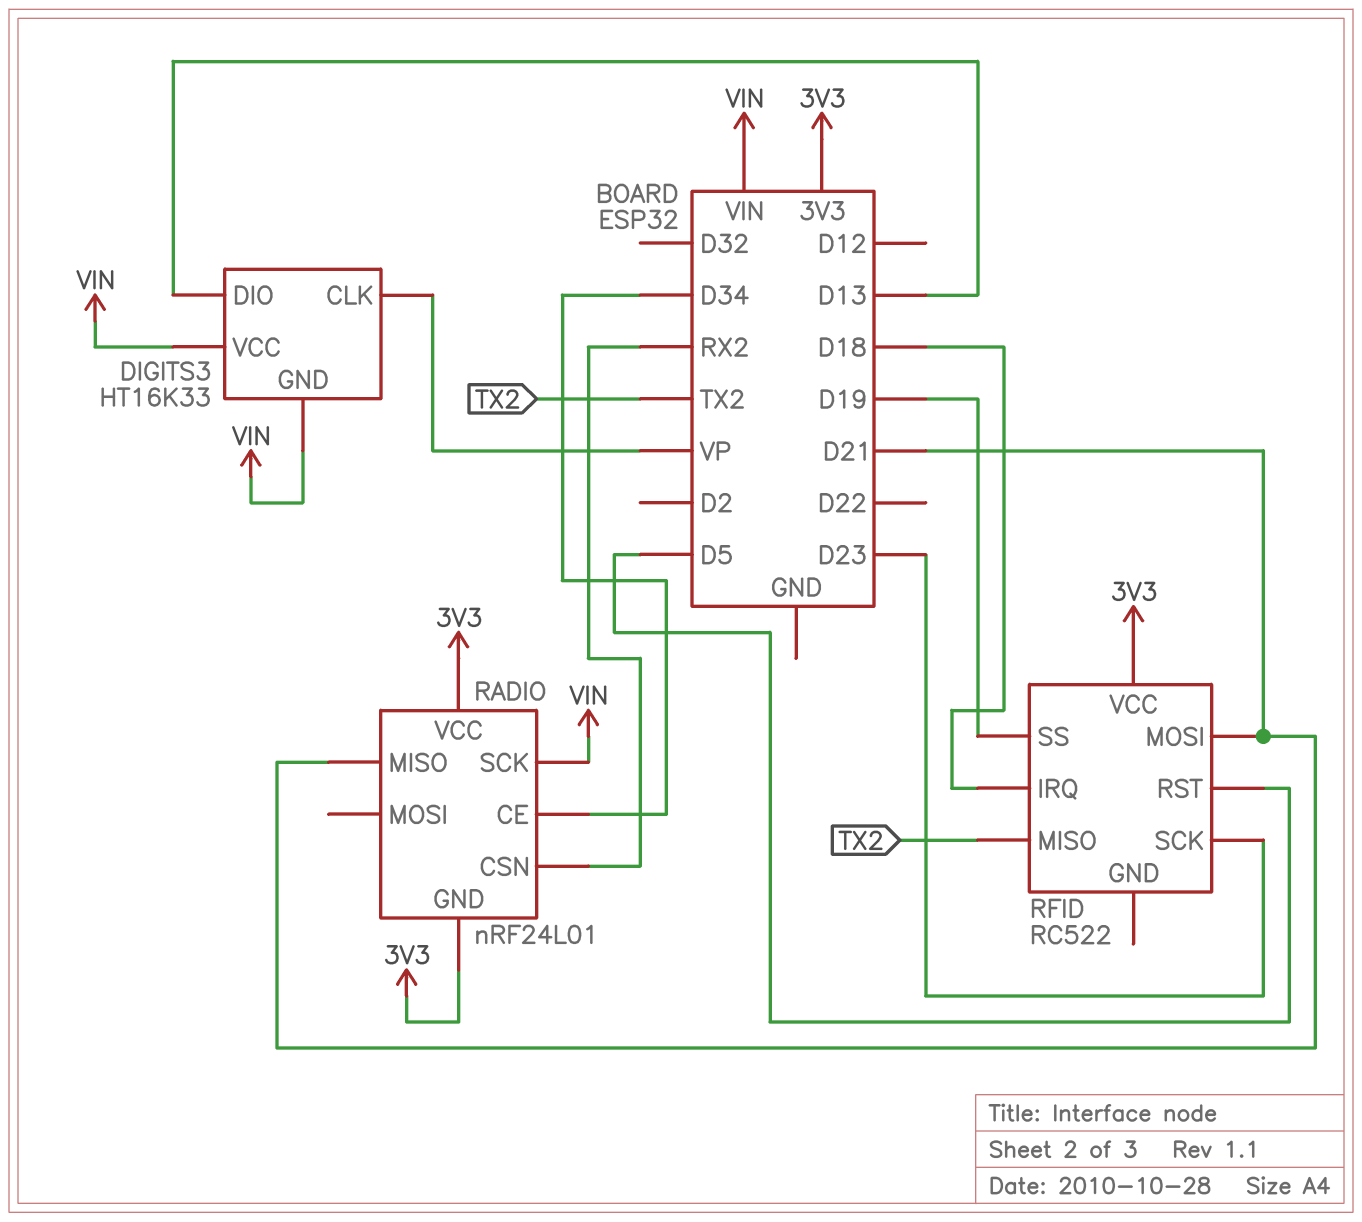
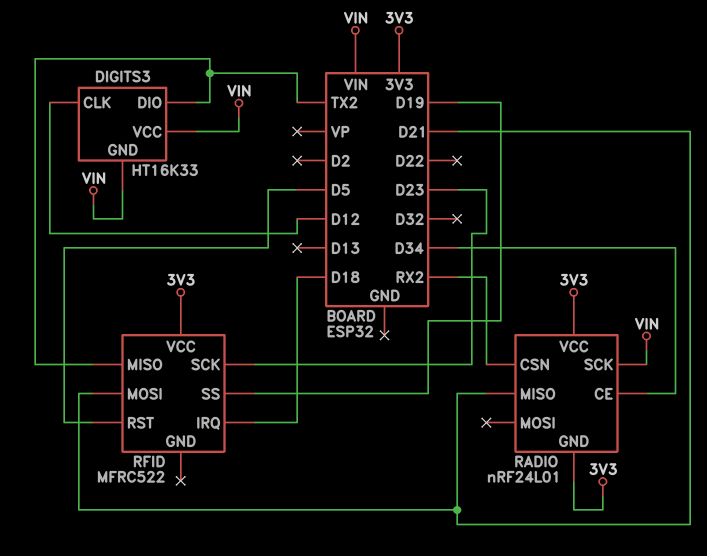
DIGITS3 pin CLK: VP -> D12
DIGITS3 pin DIO: D13 -> TX2
RFID: RC522 -> MFRC522

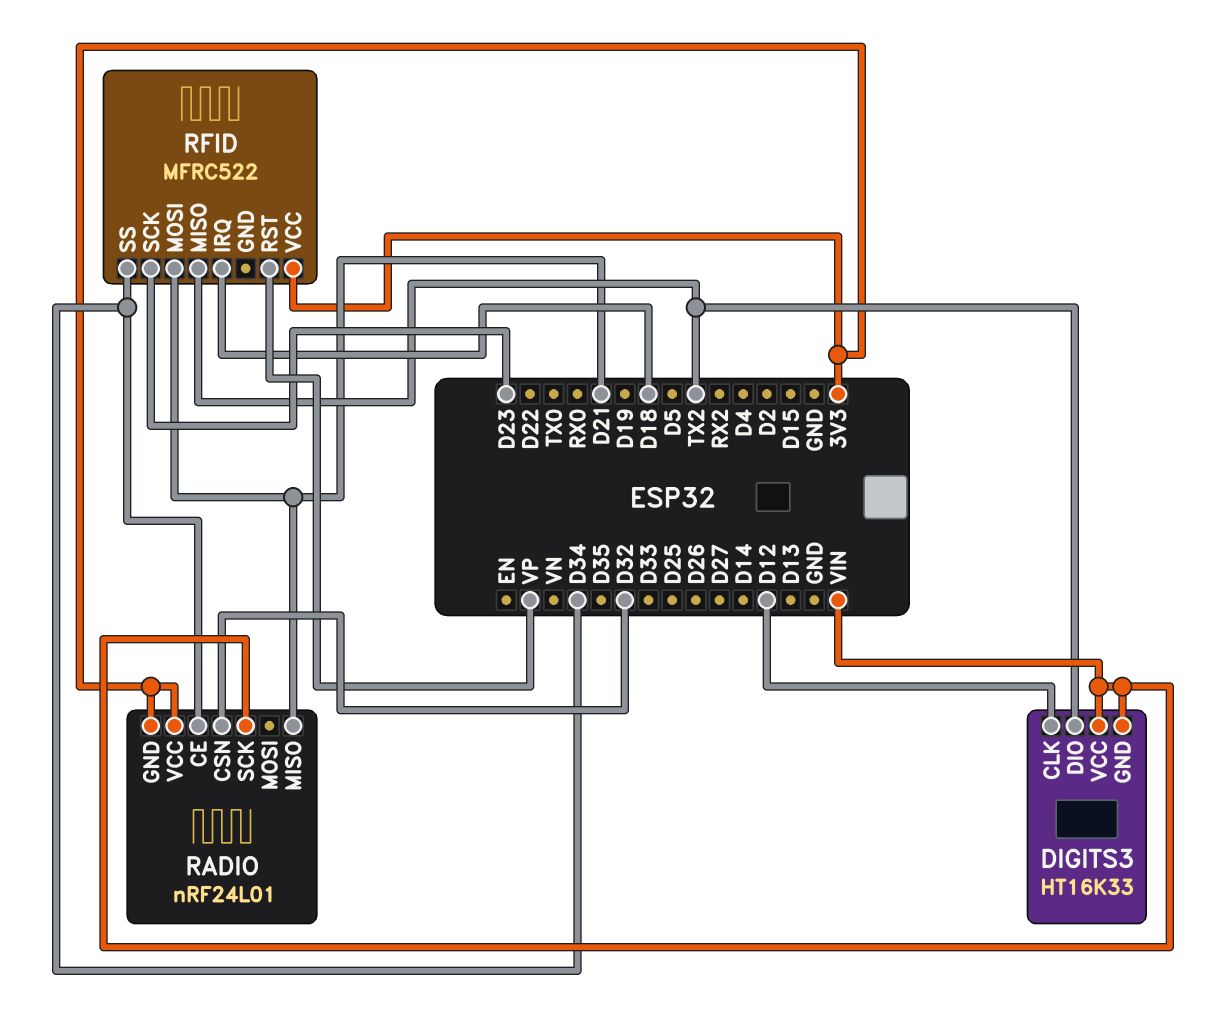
RADIO pin CSN: RX2 -> D32
RFID pin RST: D5 -> VP
RFID pin SS: D19 -> D34

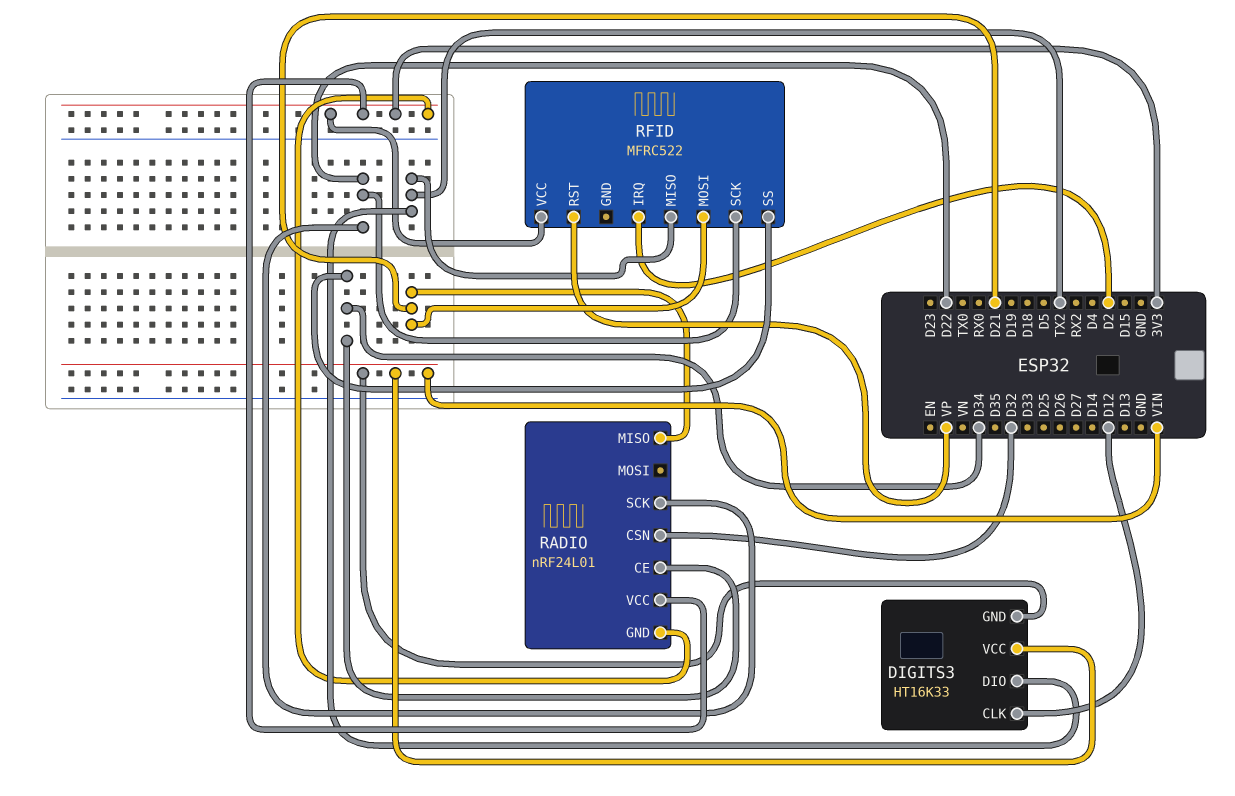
RADIO pin SCK: VIN -> D22
RFID pin IRQ: D18 -> D2
RFID pin SCK: D23 -> D22

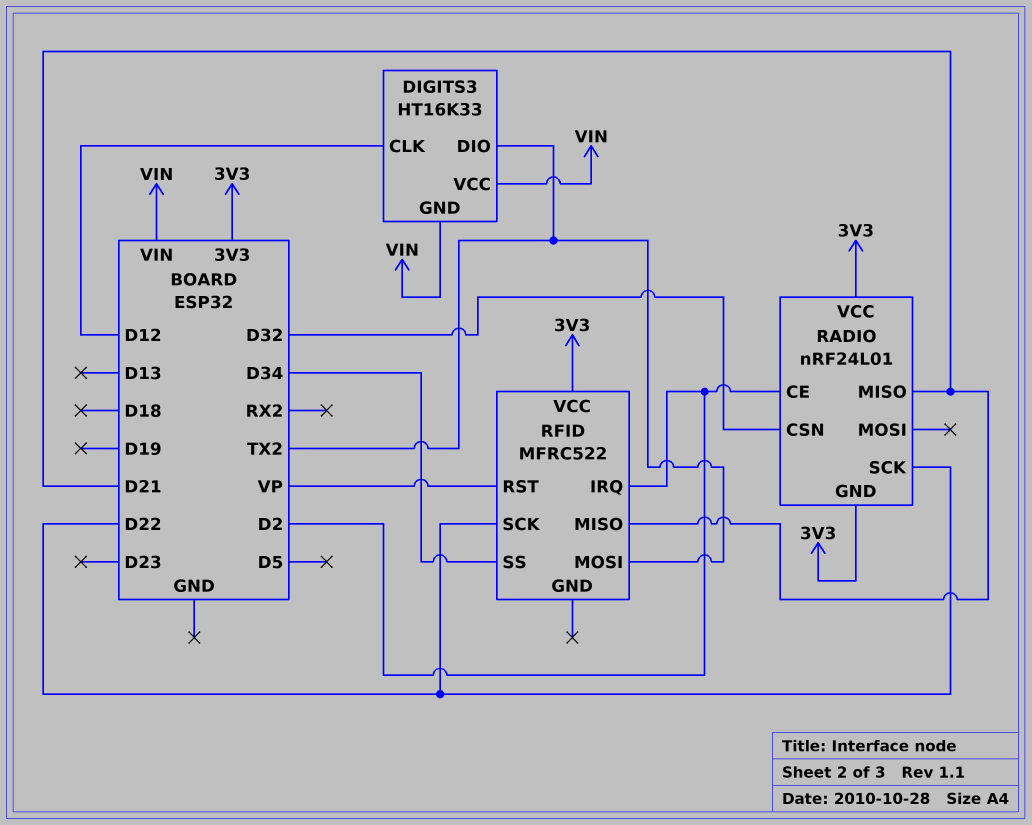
RADIO pin CE: D34 -> D2
RFID pin MISO: TX2 -> D21
RFID pin MOSI: D21 -> TX2

